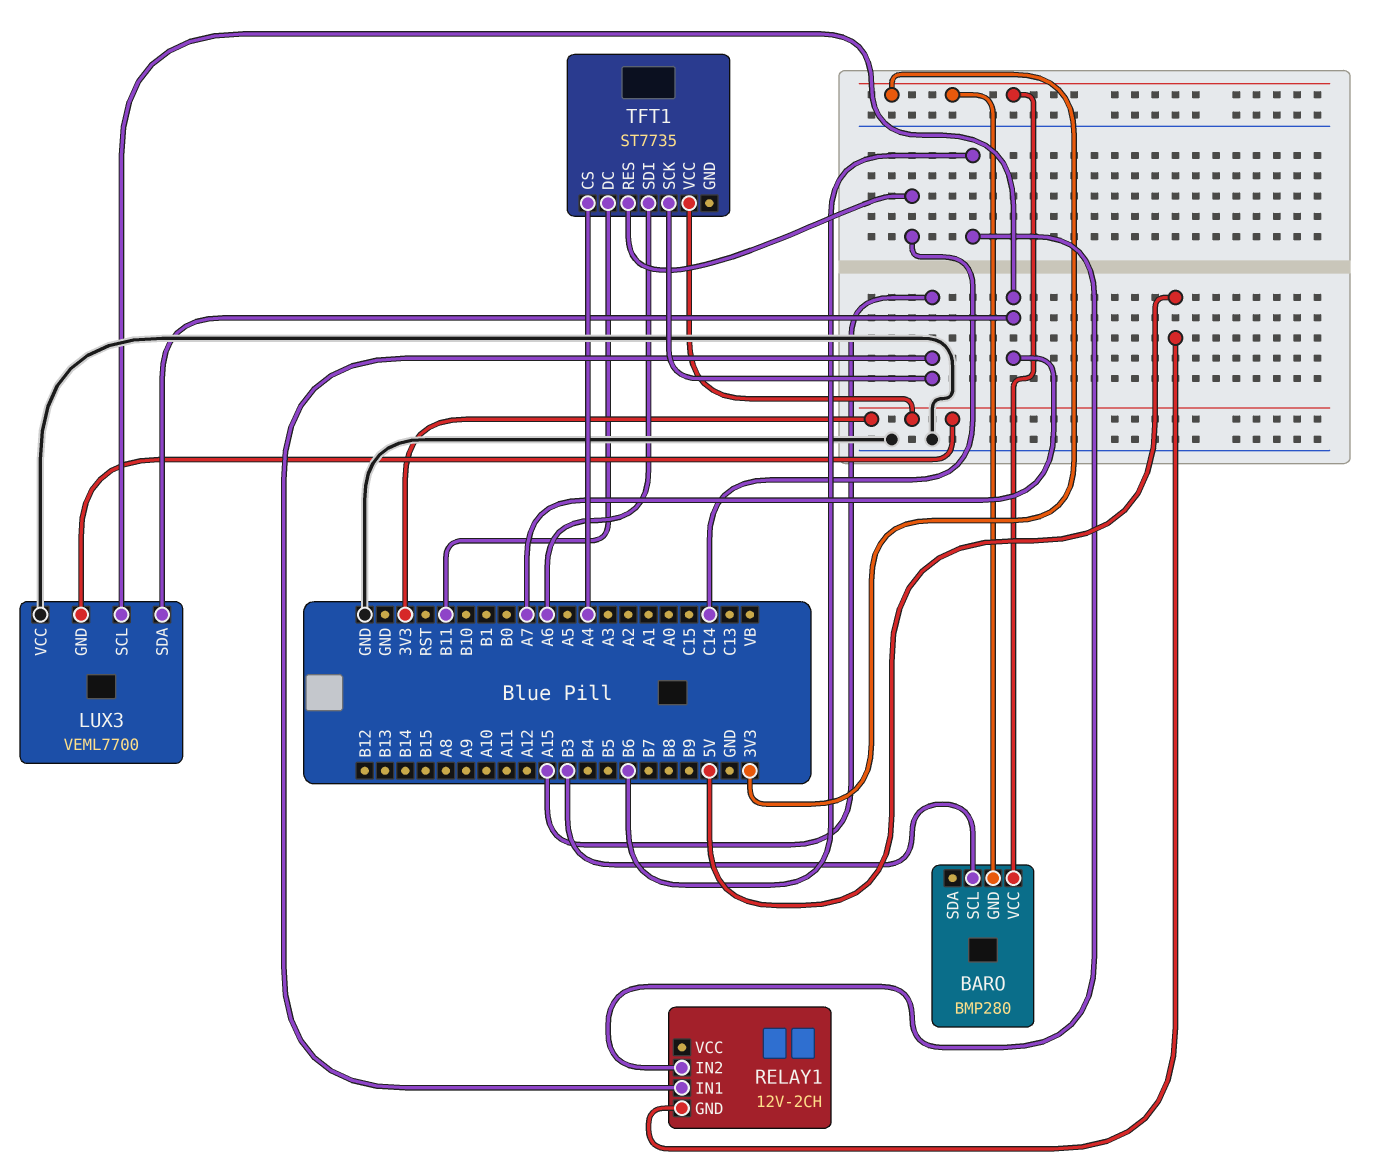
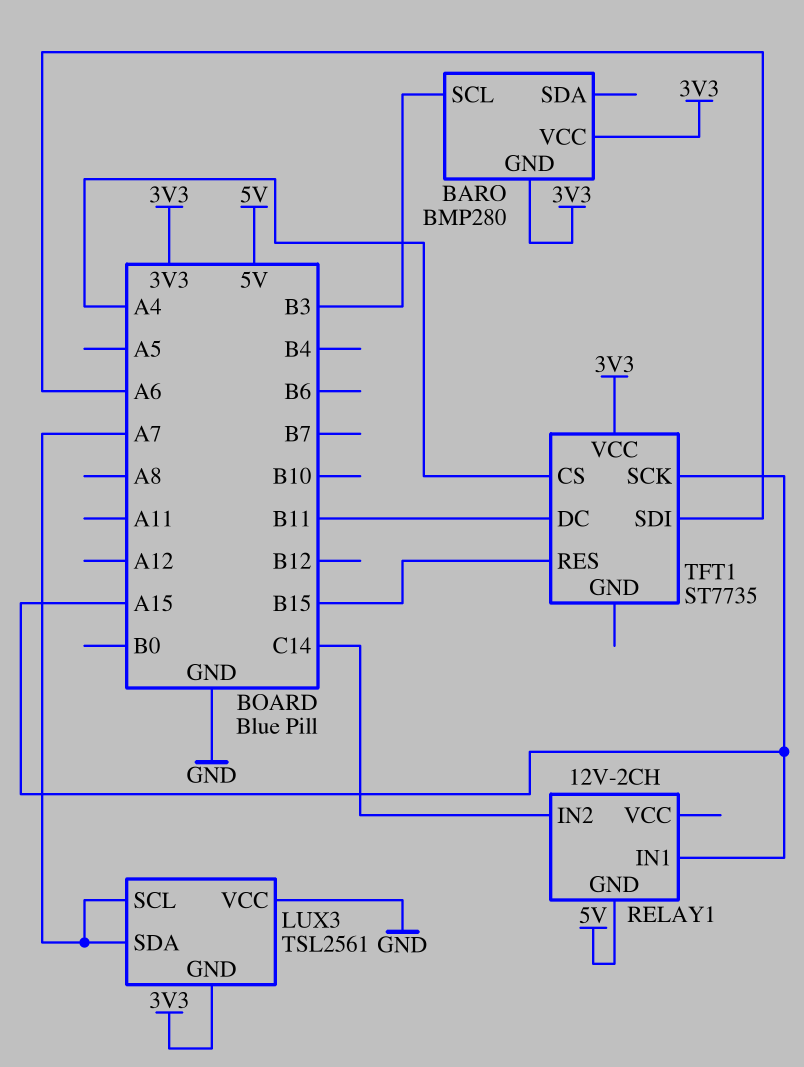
LUX3: VEML7700 -> TSL2561
RELAY1 pin IN2: B6 -> C14
TFT1 pin RES: C14 -> B15

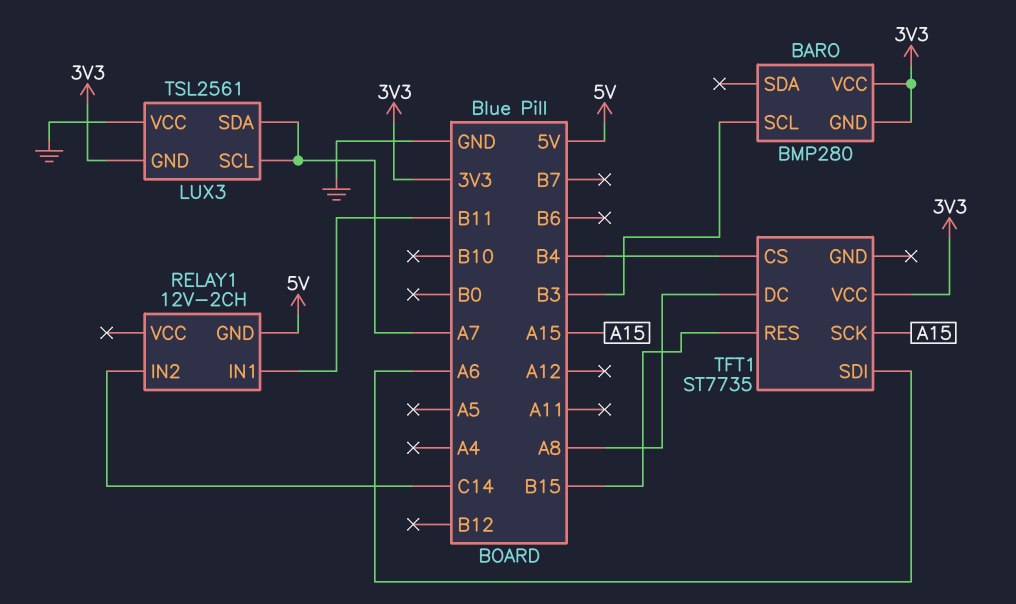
RELAY1 pin IN1: A15 -> B11
TFT1 pin CS: A4 -> B4
TFT1 pin DC: B11 -> A8

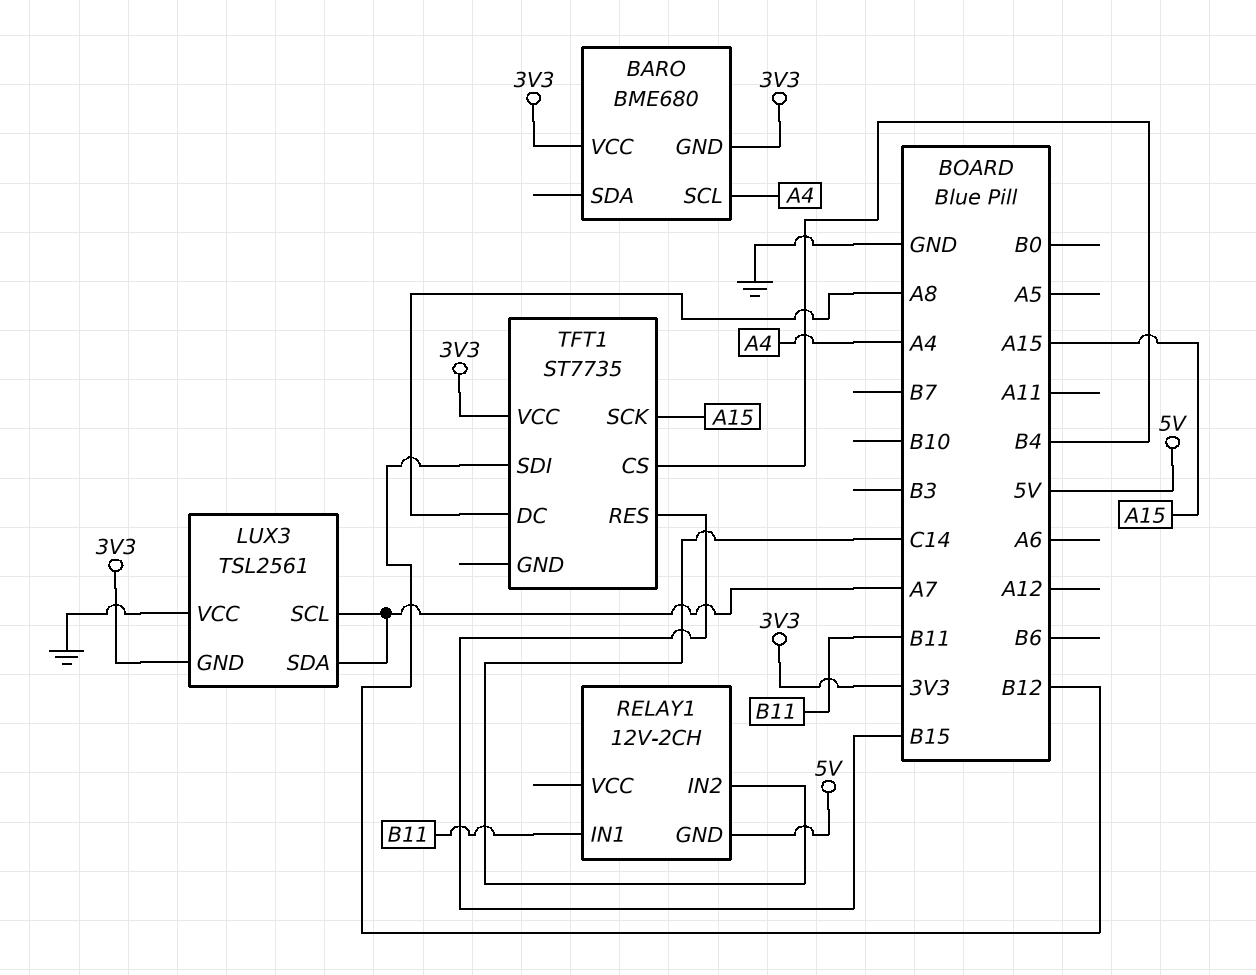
BARO: BMP280 -> BME680
BARO pin SCL: B3 -> A4
TFT1 pin SDI: A6 -> B12

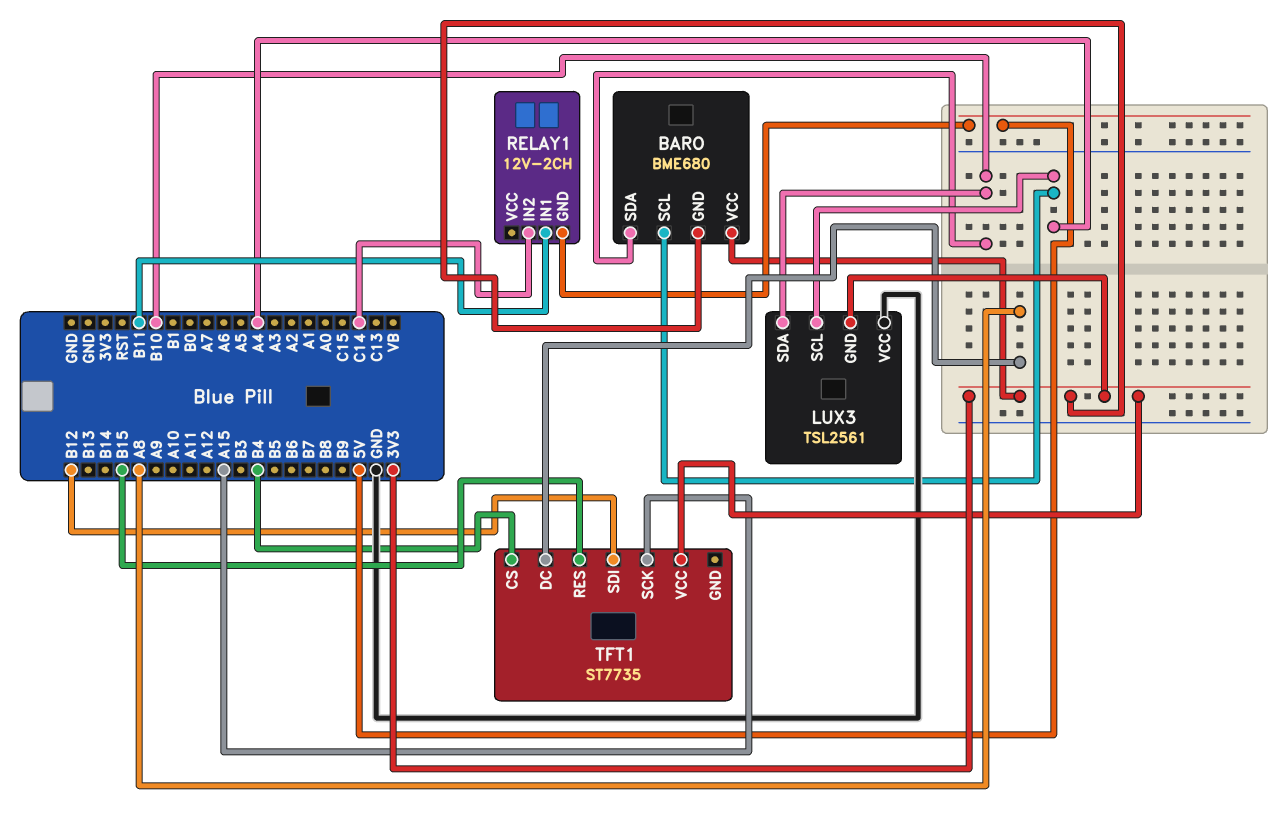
BARO pin SDA: none -> B10
LUX3 pin SCL: A7 -> A4
LUX3 pin SDA: A7 -> B10

